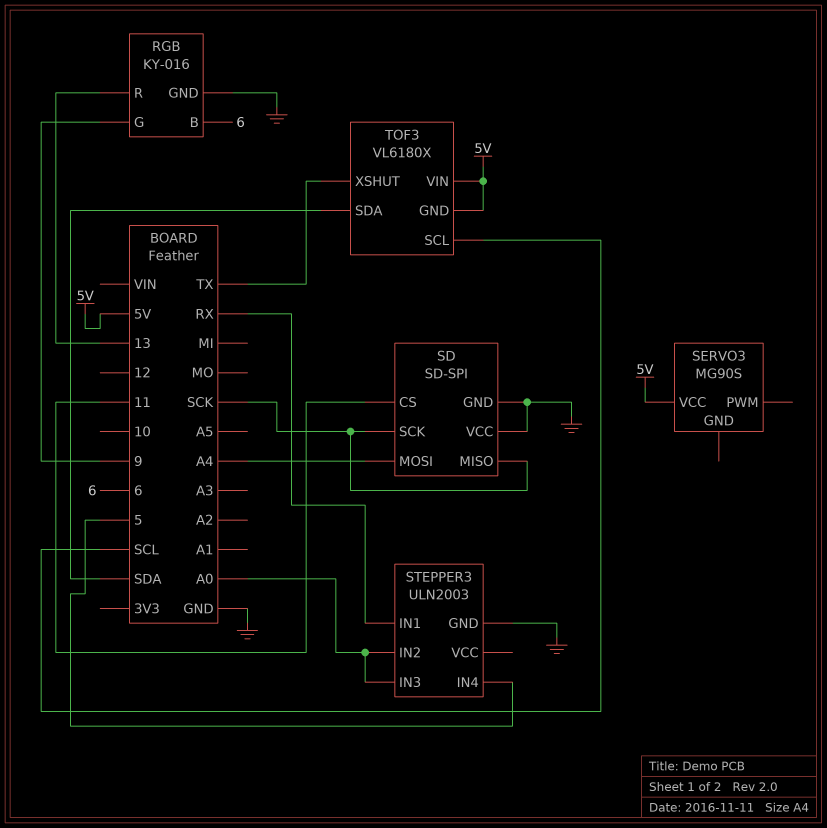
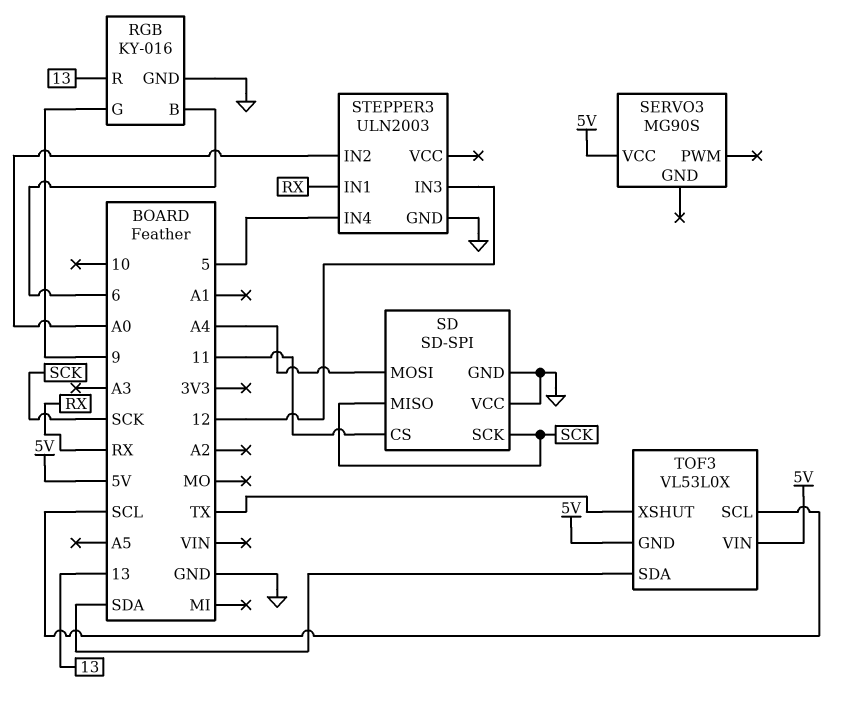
STEPPER3 pin IN3: A0 -> 12
TOF3: VL6180X -> VL53L0X

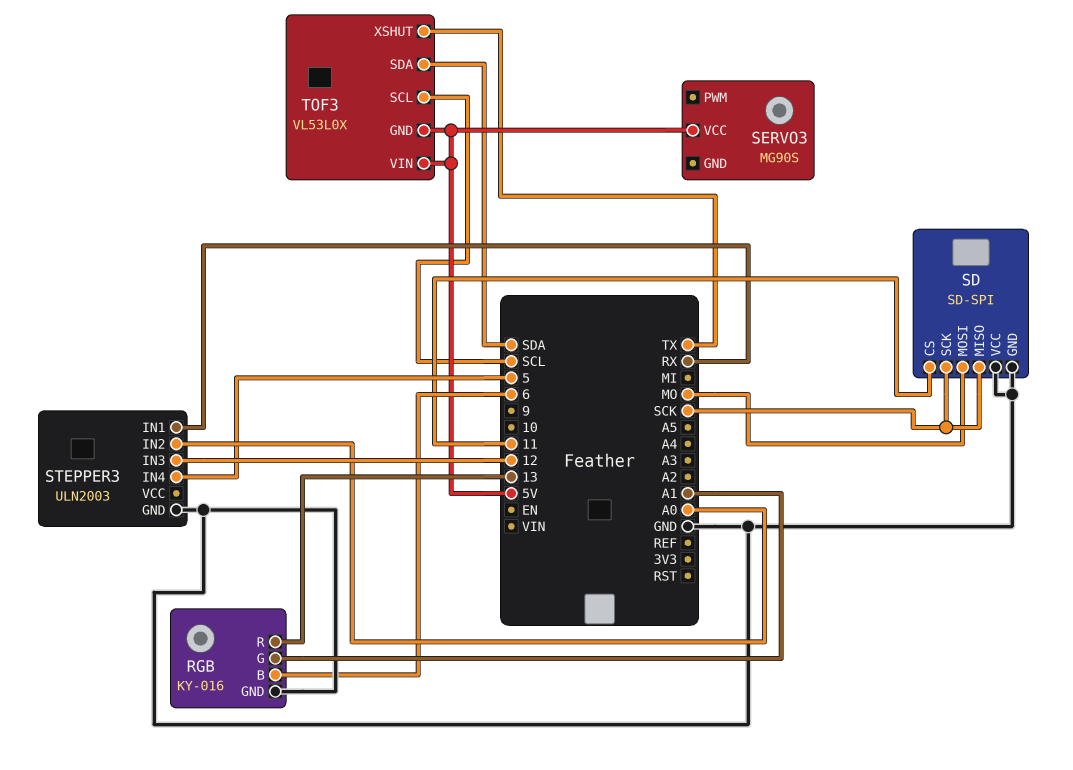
RGB pin G: 9 -> A1
SD pin MOSI: A4 -> MO

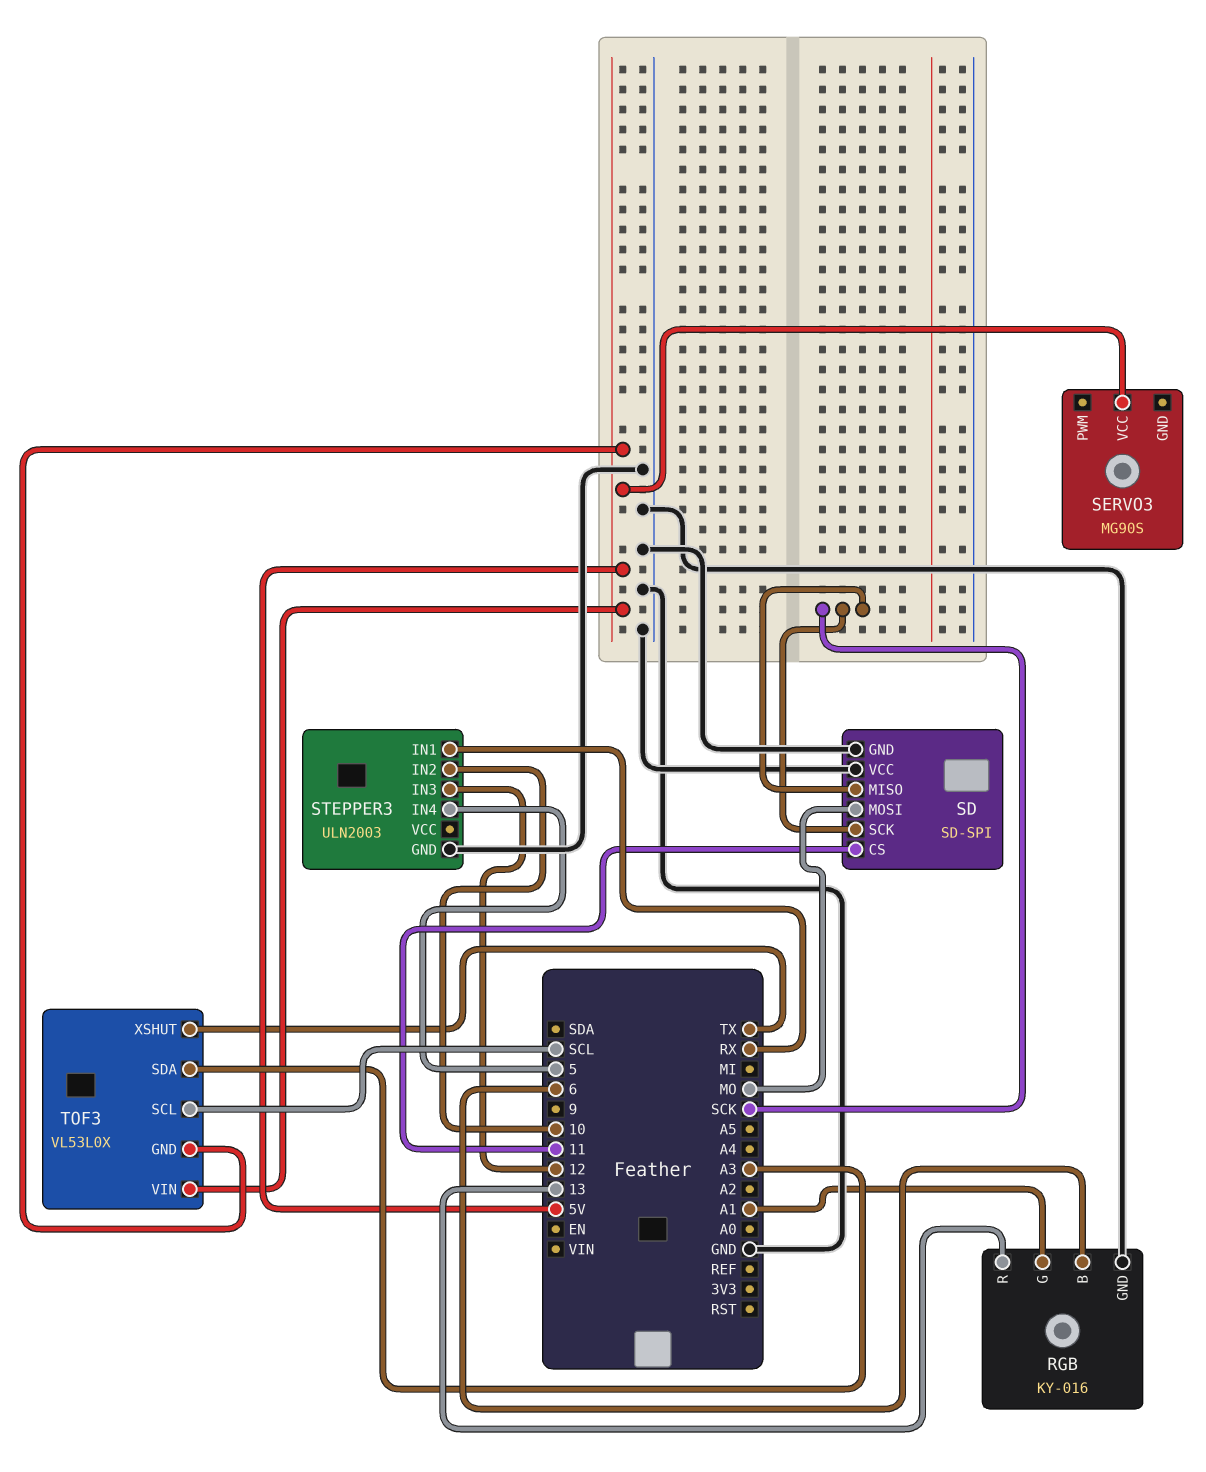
STEPPER3 pin IN2: A0 -> 10
TOF3 pin SDA: SDA -> A3

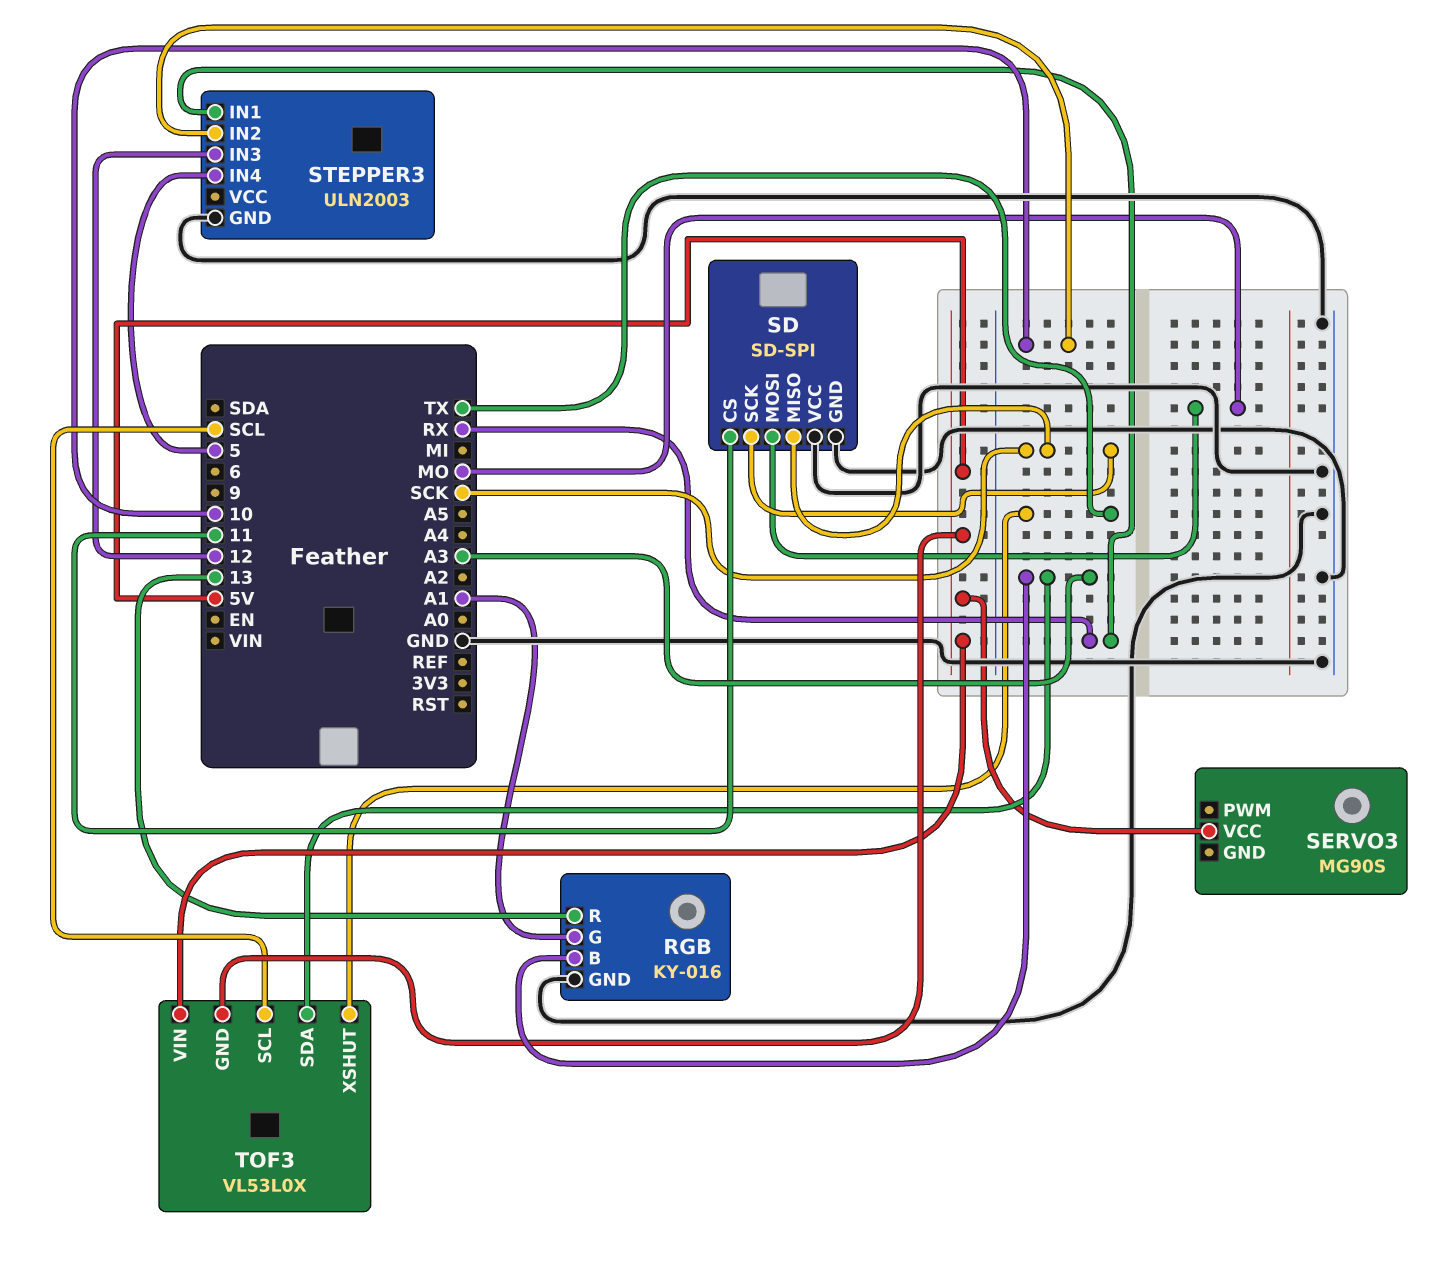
RGB pin B: 6 -> A3

